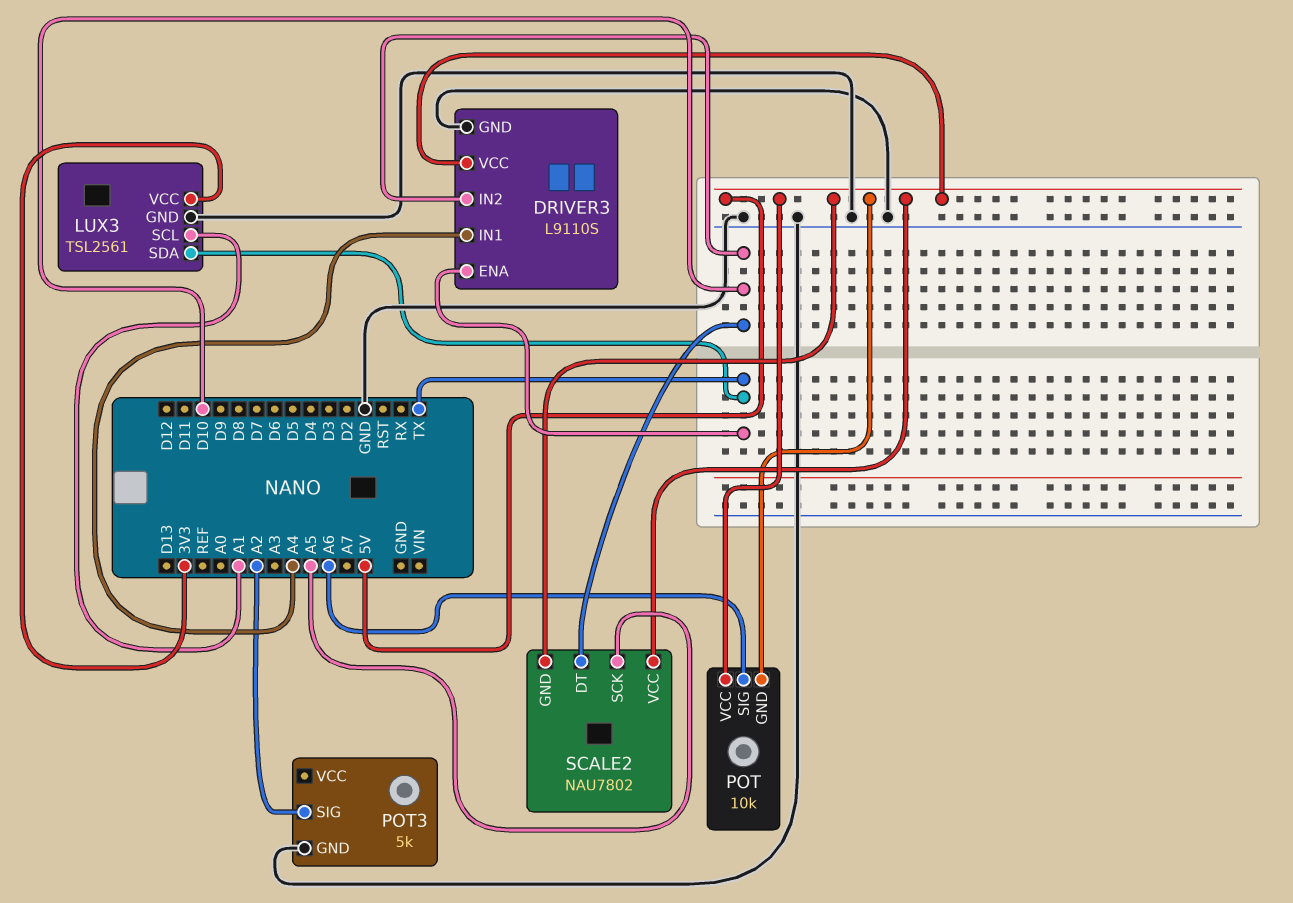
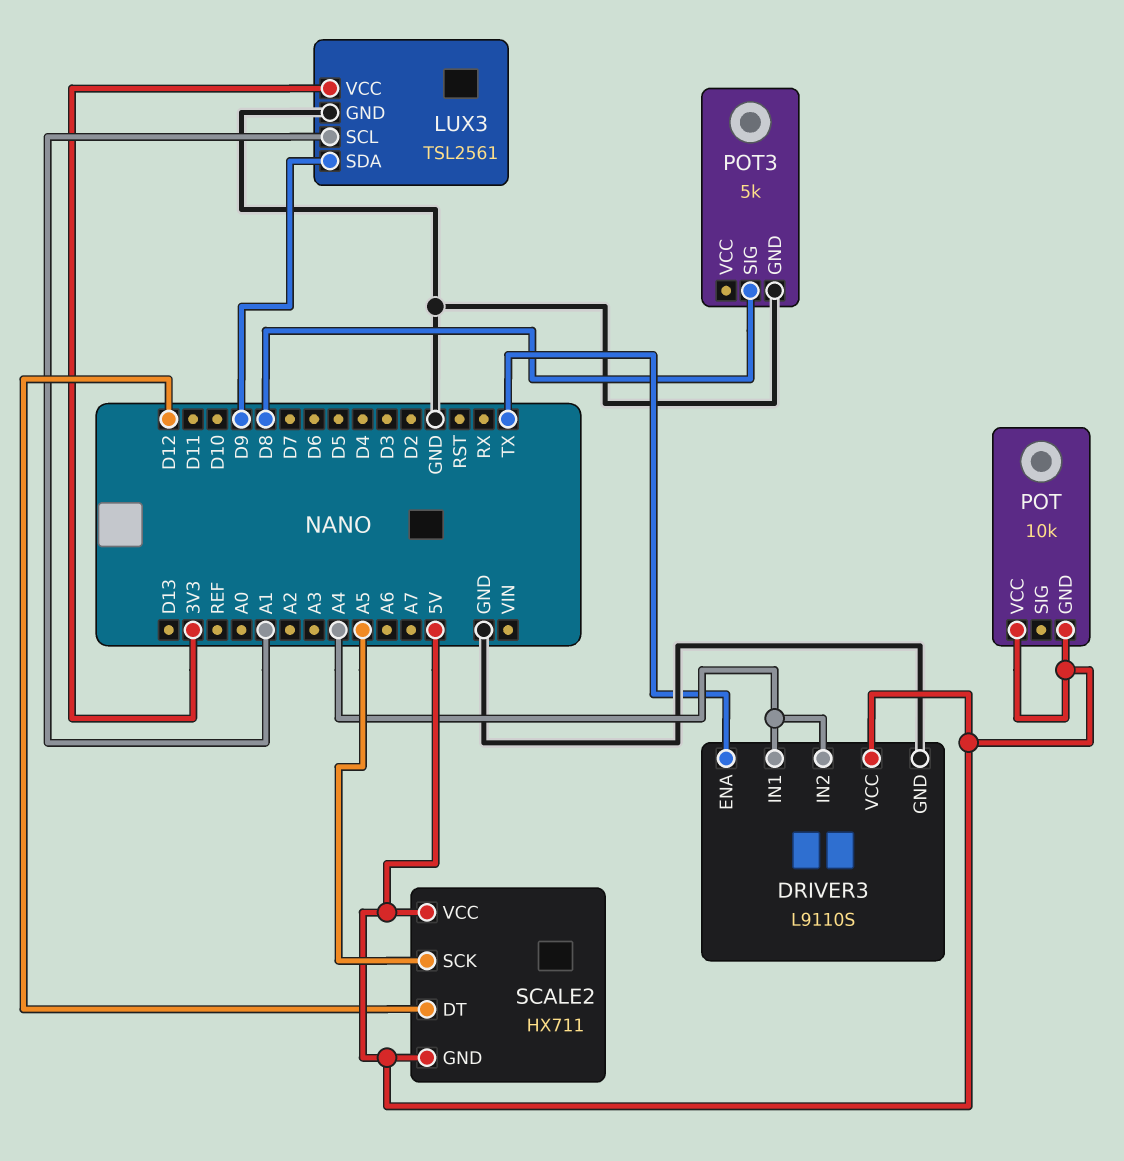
DRIVER3 pin IN2: D10 -> A4
LUX3 pin SDA: TX -> D9
POT pin SIG: A6 -> none
POT3 pin SIG: A2 -> D8
SCALE2: NAU7802 -> HX711
SCALE2 pin DT: D10 -> D12

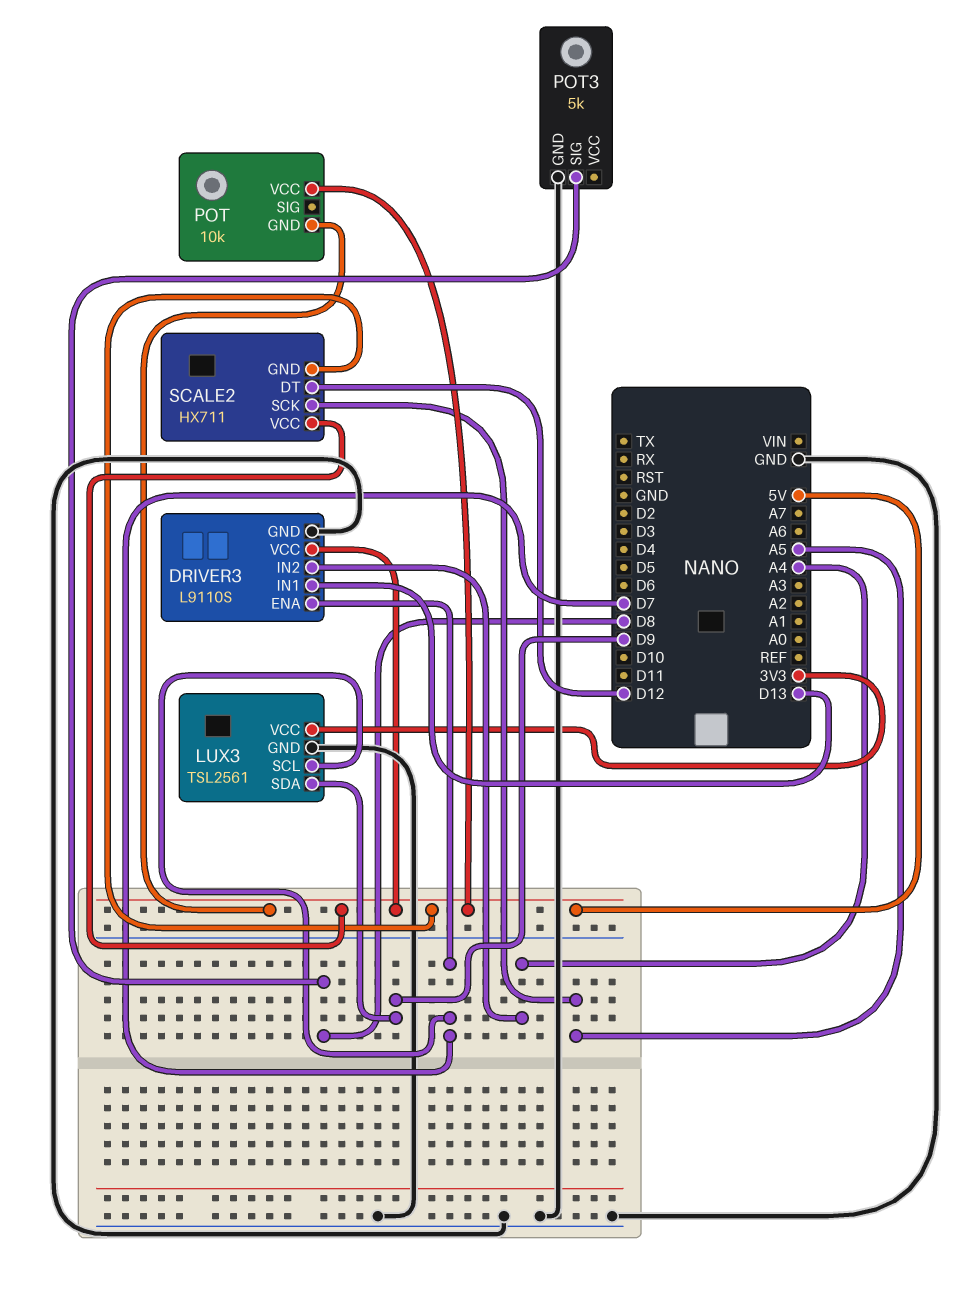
DRIVER3 pin ENA: TX -> D7
DRIVER3 pin IN1: A4 -> D13
LUX3 pin SCL: A1 -> D7

